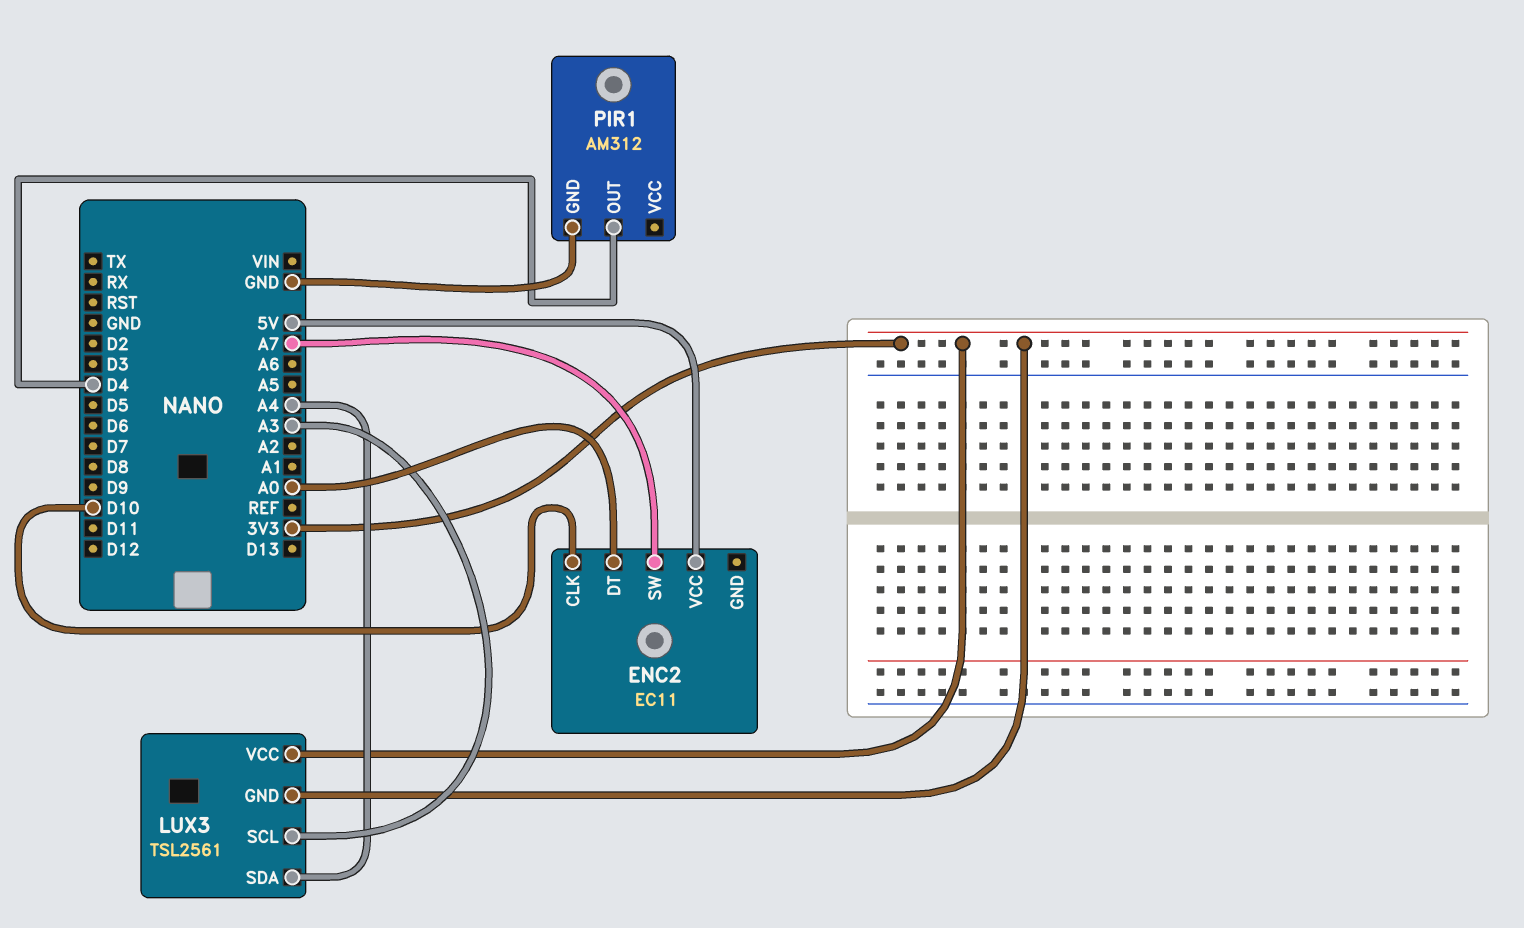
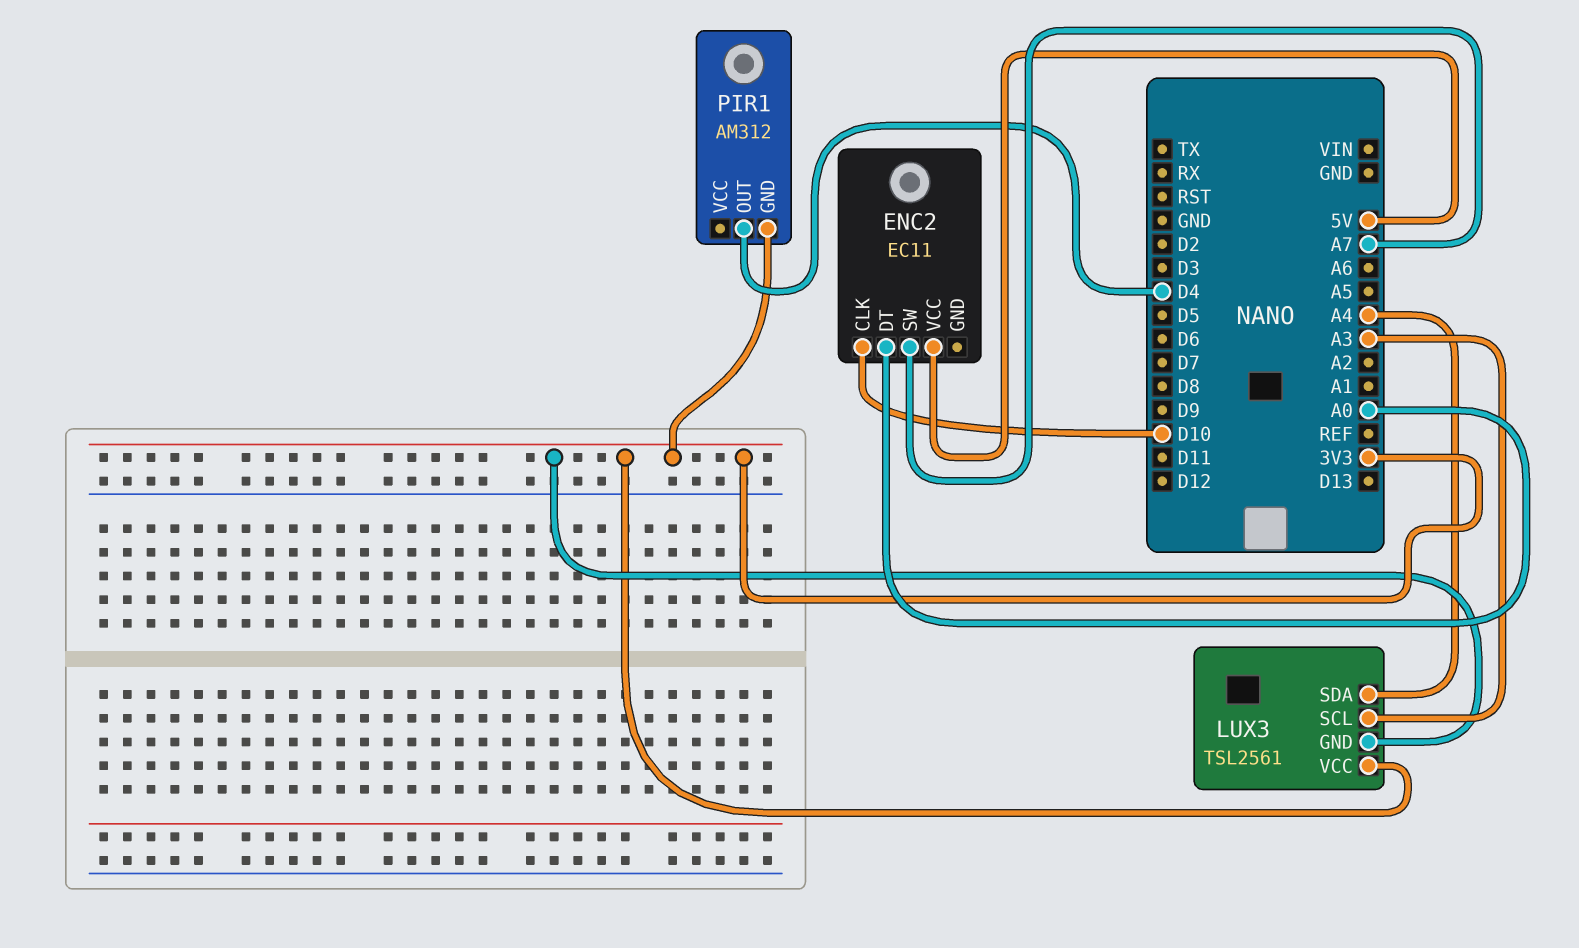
PIR1 pin GND: GND -> 3V3

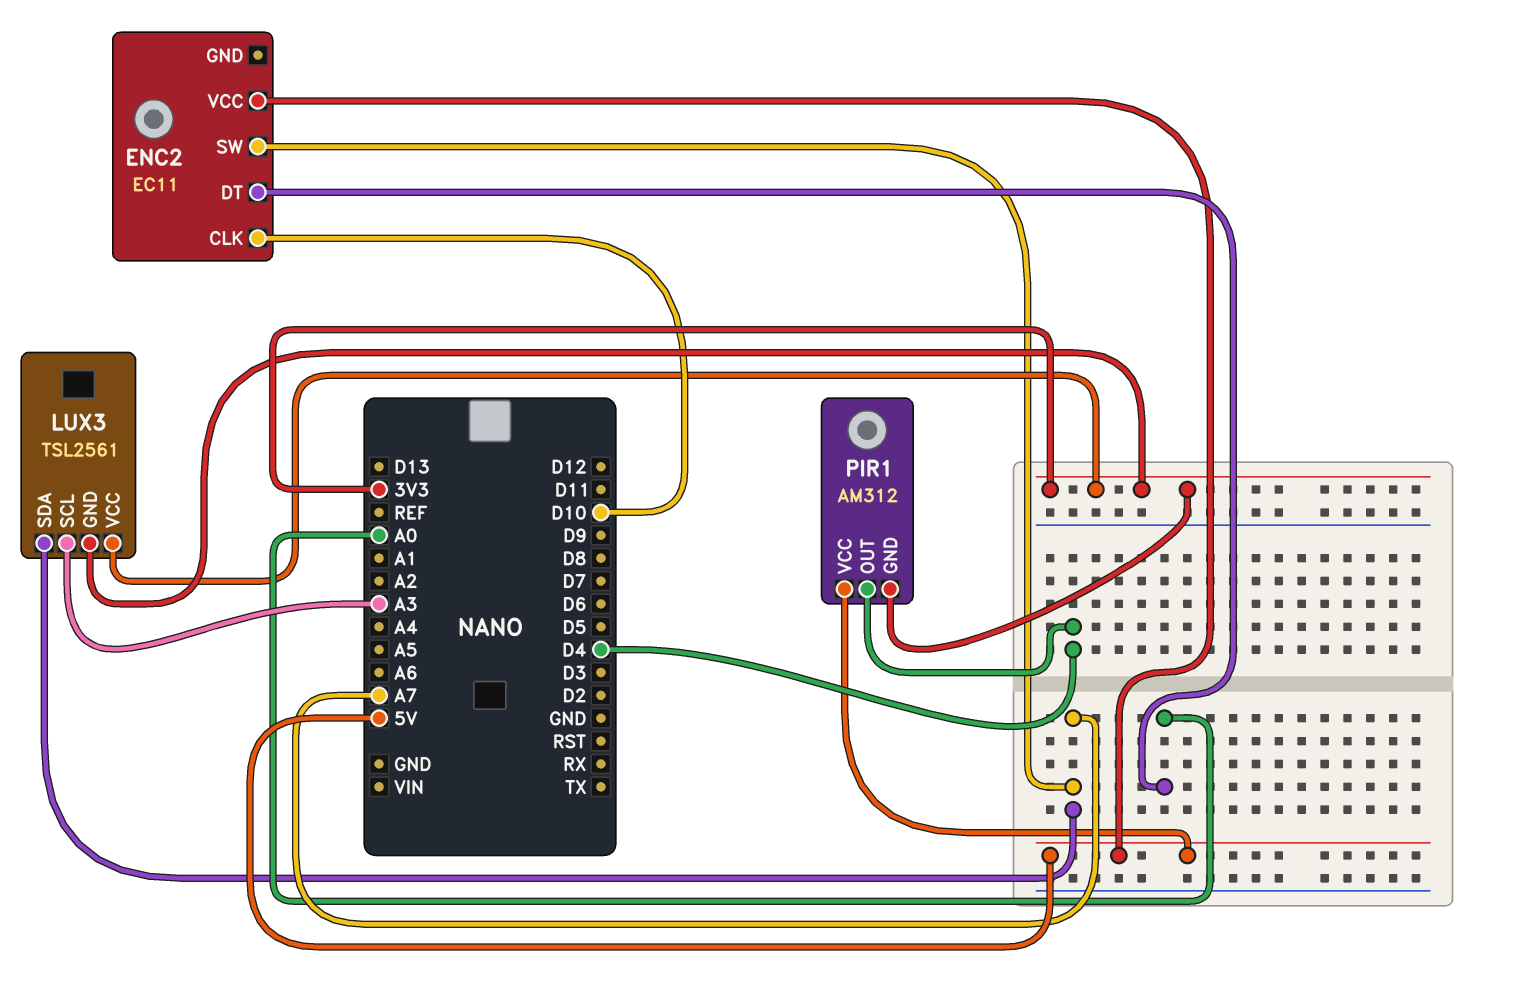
LUX3 pin SDA: A4 -> A7
PIR1 pin VCC: none -> 5V

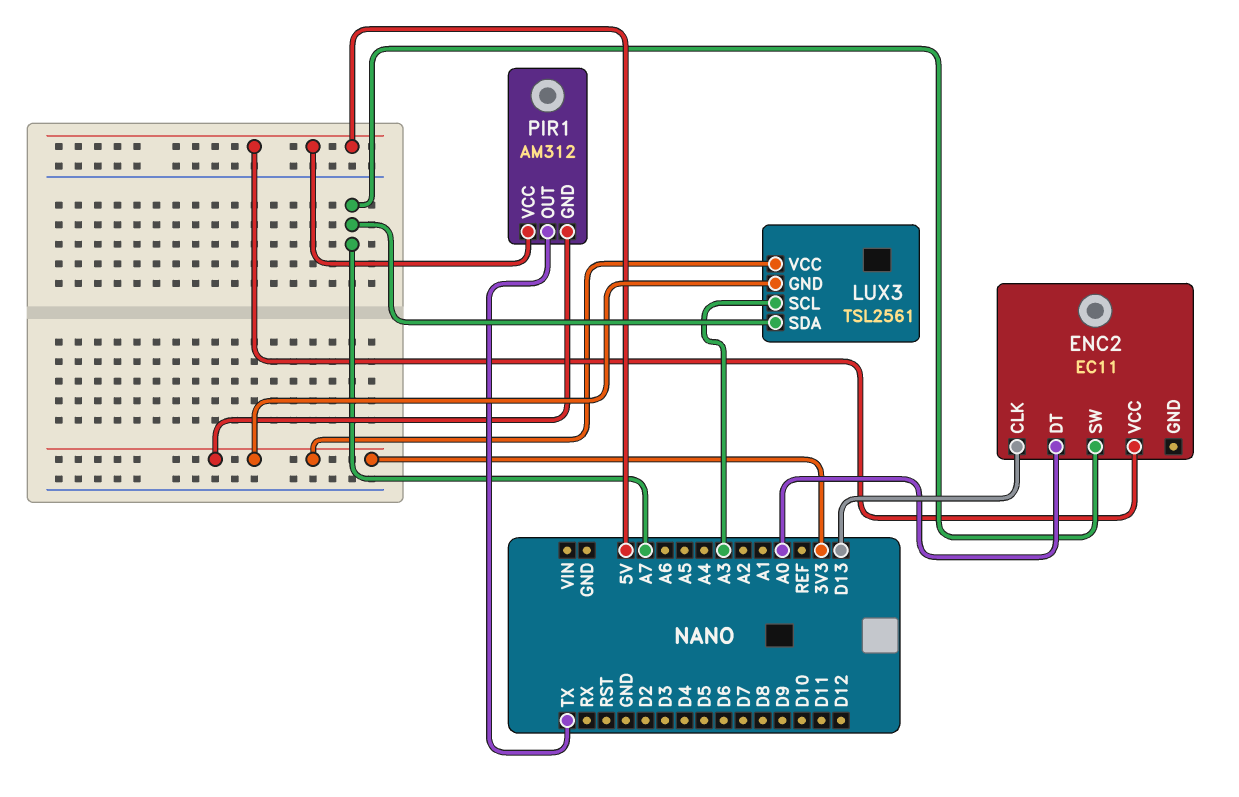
ENC2 pin CLK: D10 -> D13
PIR1 pin OUT: D4 -> TX

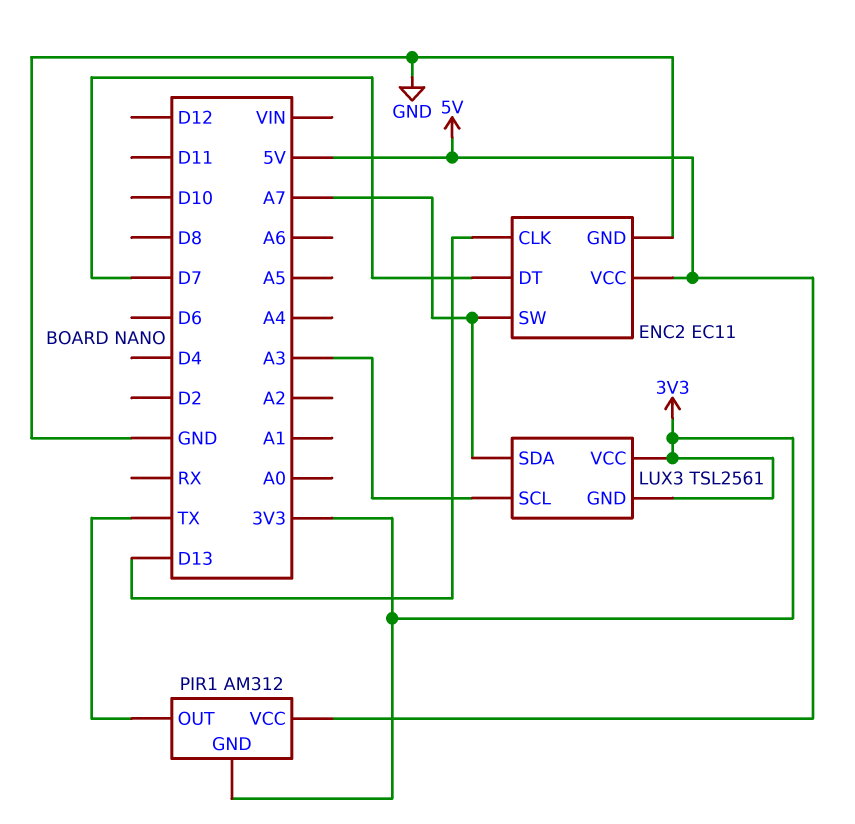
ENC2 pin DT: A0 -> D7
ENC2 pin GND: none -> GND

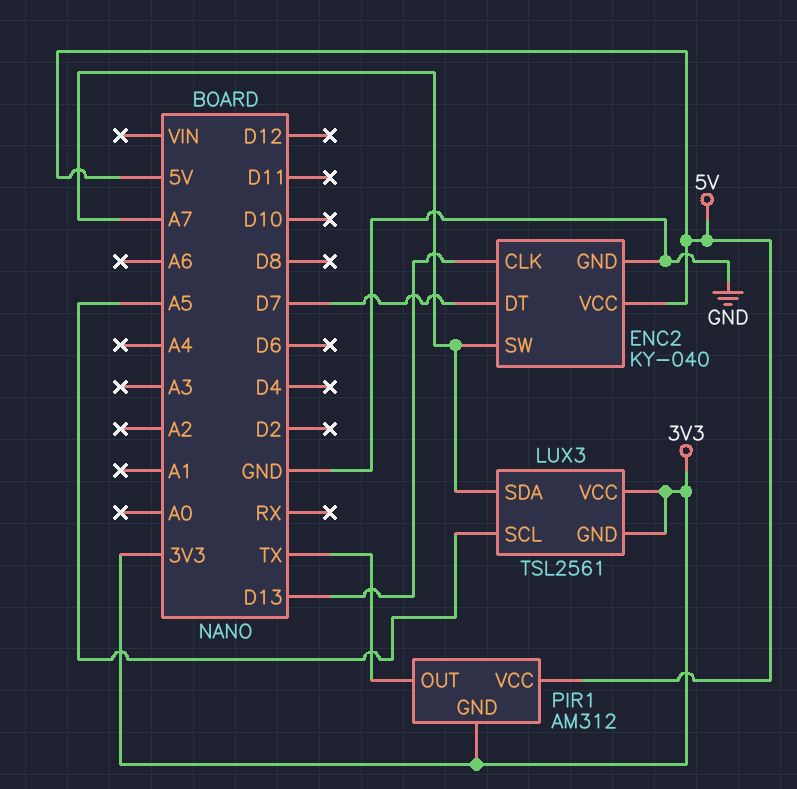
ENC2: EC11 -> KY-040
LUX3 pin SCL: A3 -> A5

